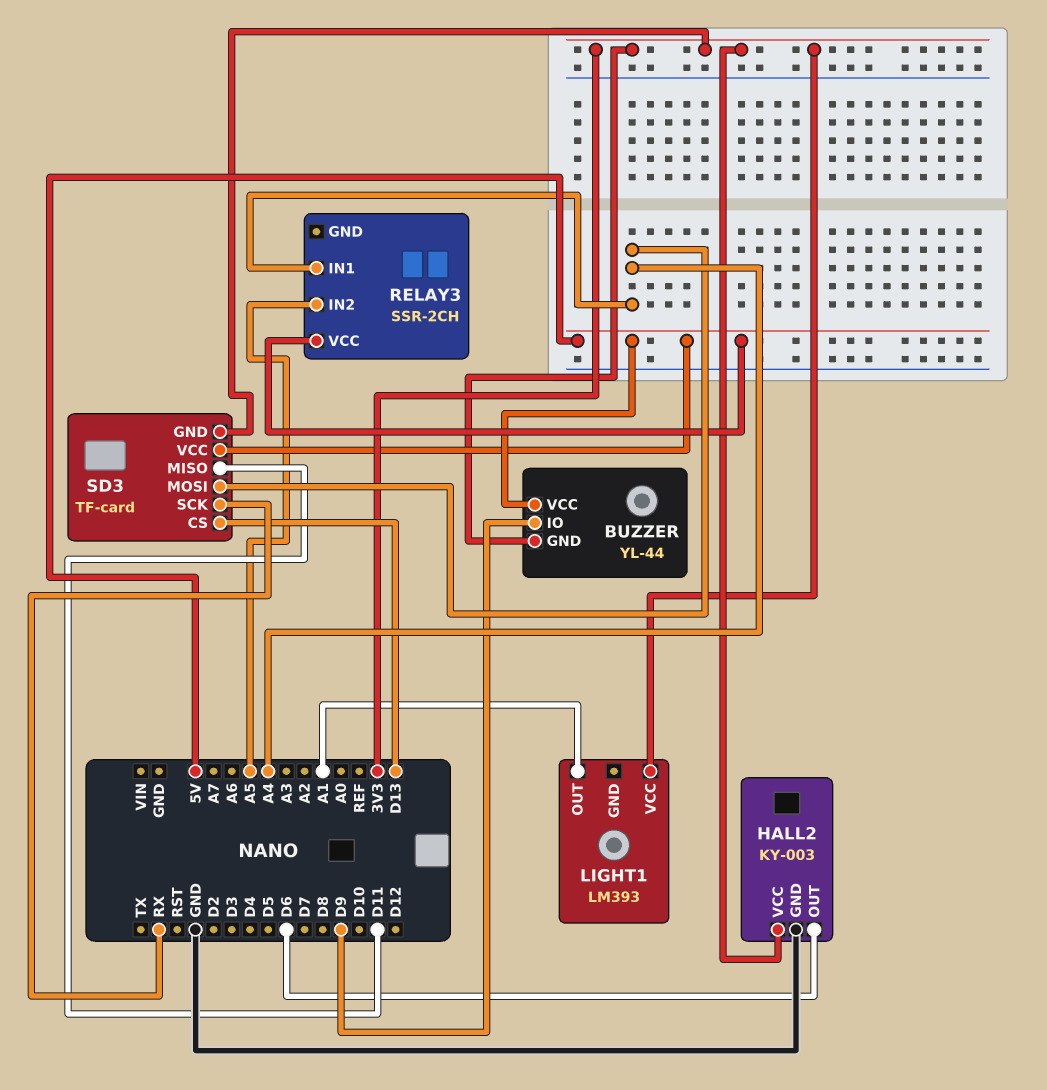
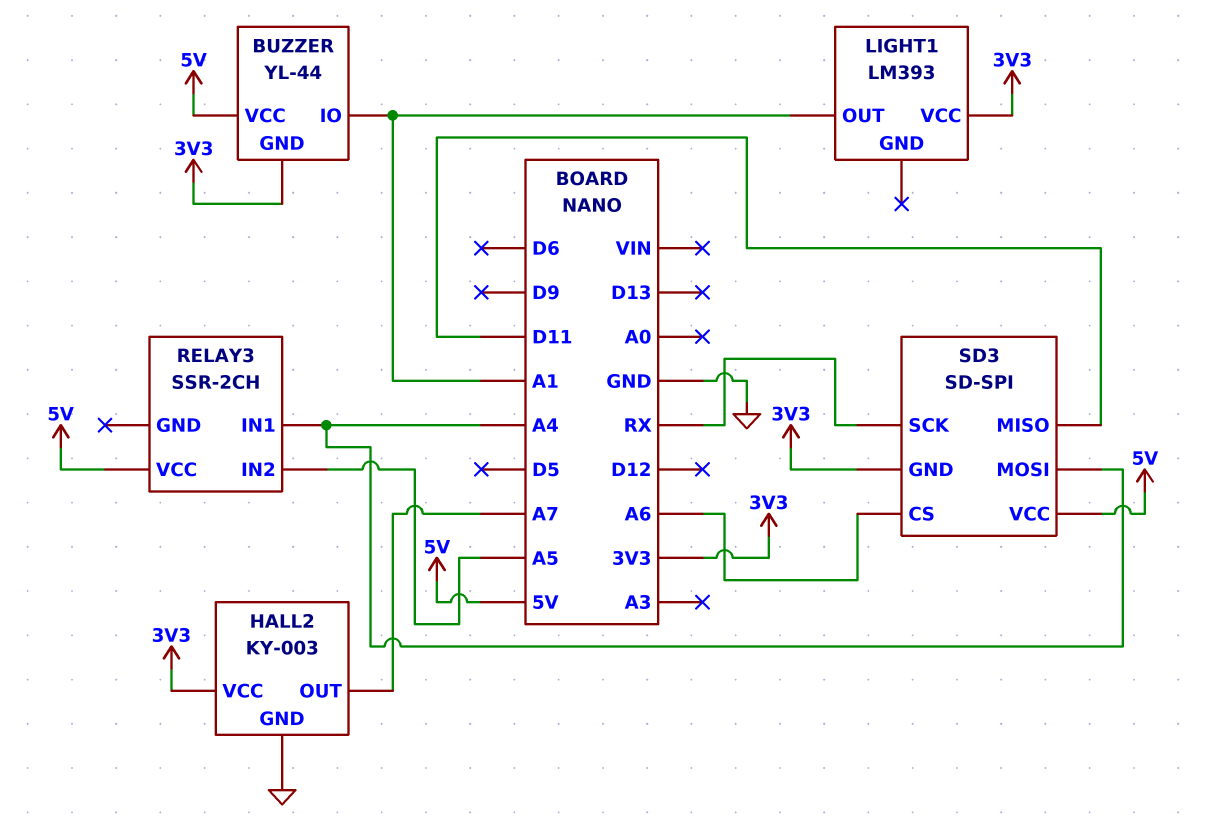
BUZZER pin IO: D9 -> A1
HALL2 pin OUT: D6 -> A7
SD3: TF-card -> SD-SPI
SD3 pin CS: D13 -> A6

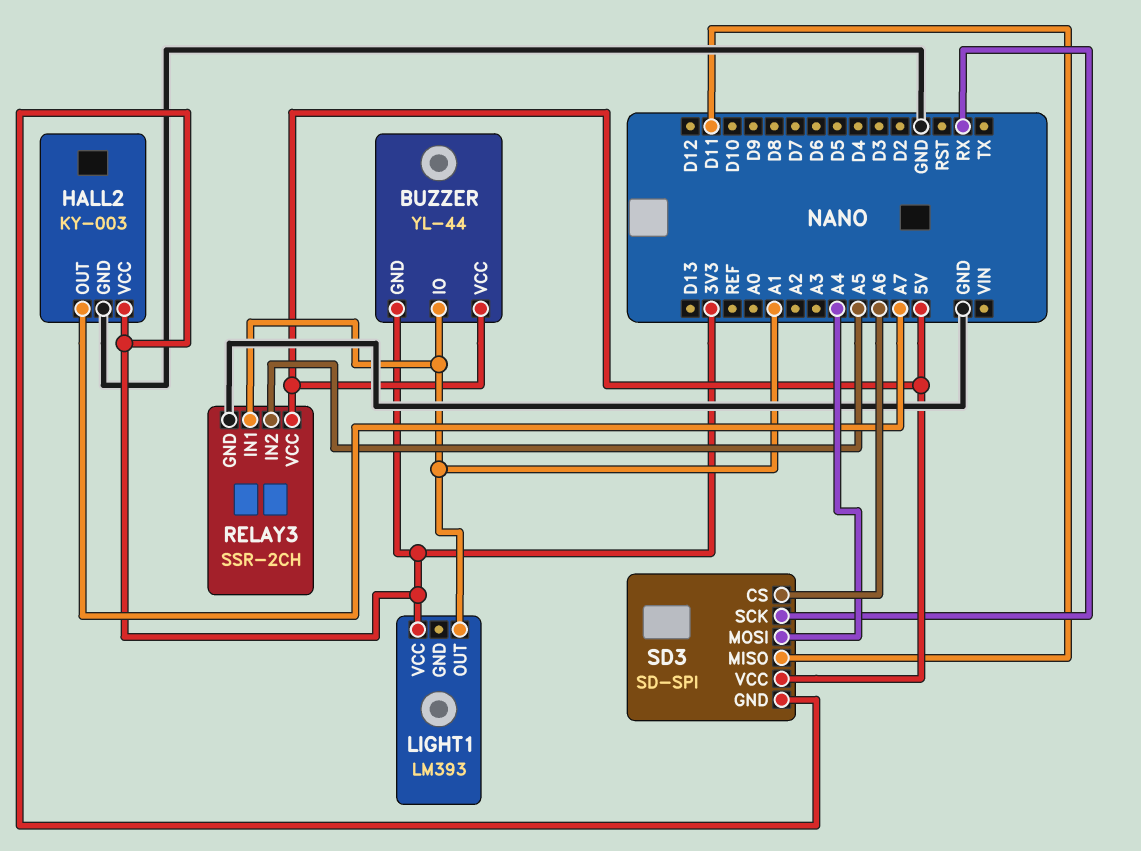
RELAY3 pin GND: none -> GND
RELAY3 pin IN1: A4 -> A1

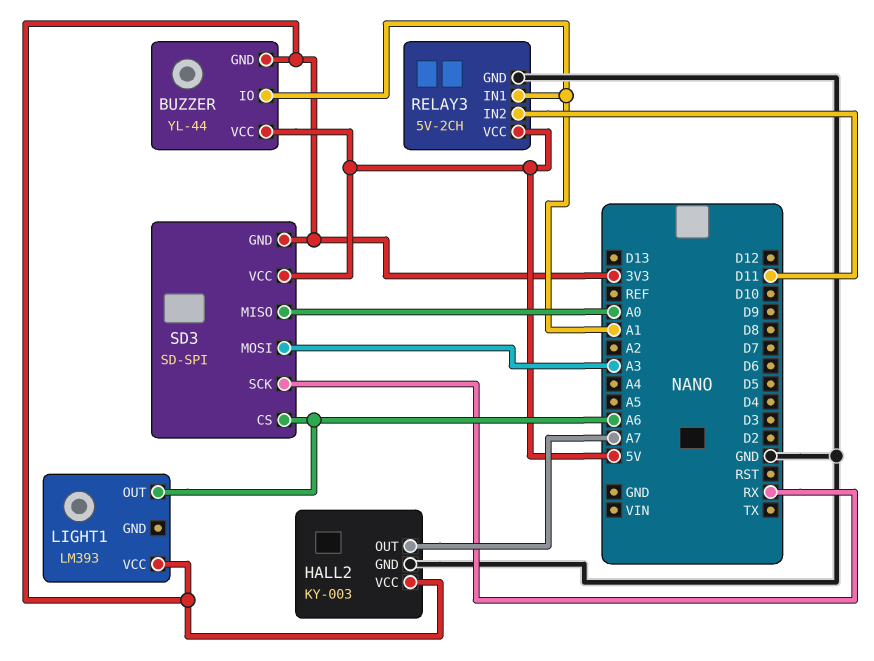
LIGHT1 pin OUT: A1 -> A6
RELAY3: SSR-2CH -> 5V-2CH
RELAY3 pin IN2: A5 -> D11
SD3 pin MISO: D11 -> A0
SD3 pin MOSI: A4 -> A3

